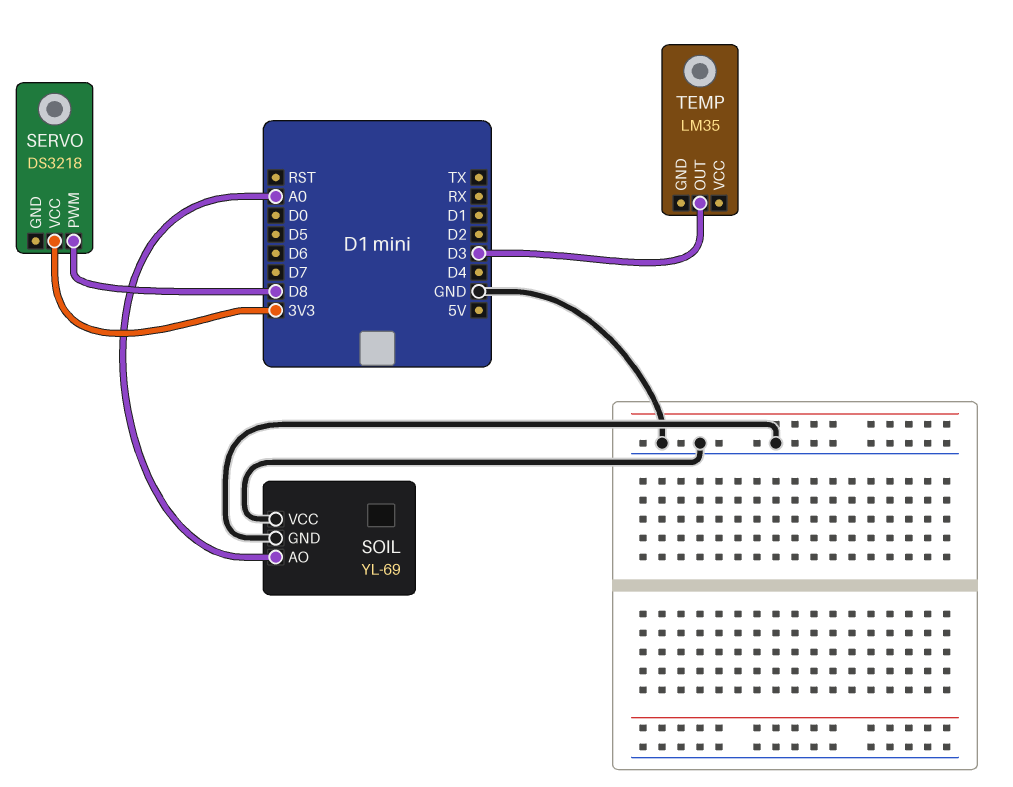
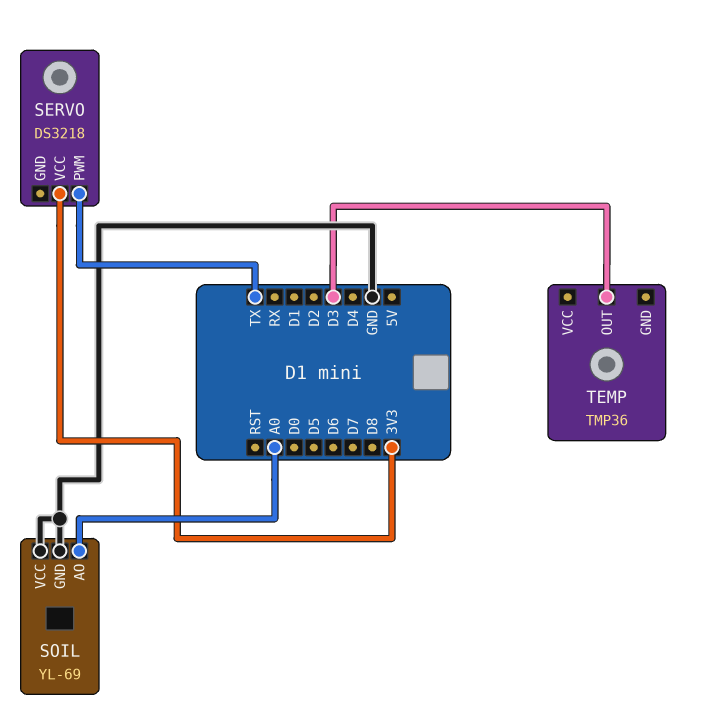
SERVO pin PWM: D8 -> TX
TEMP: LM35 -> TMP36

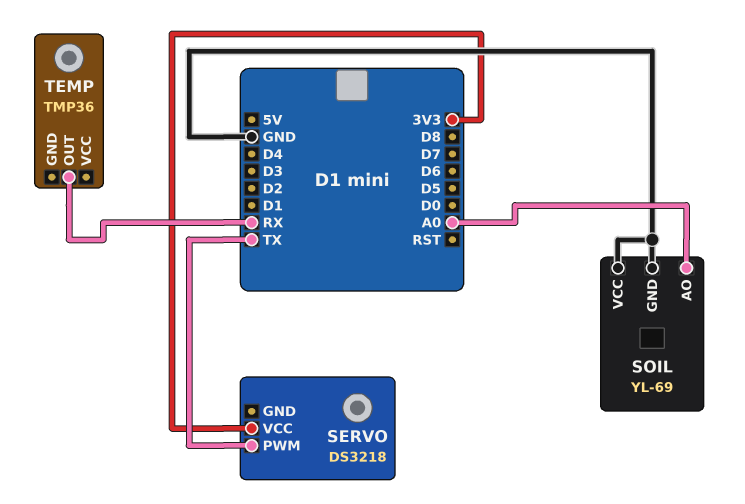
TEMP pin OUT: D3 -> RX

